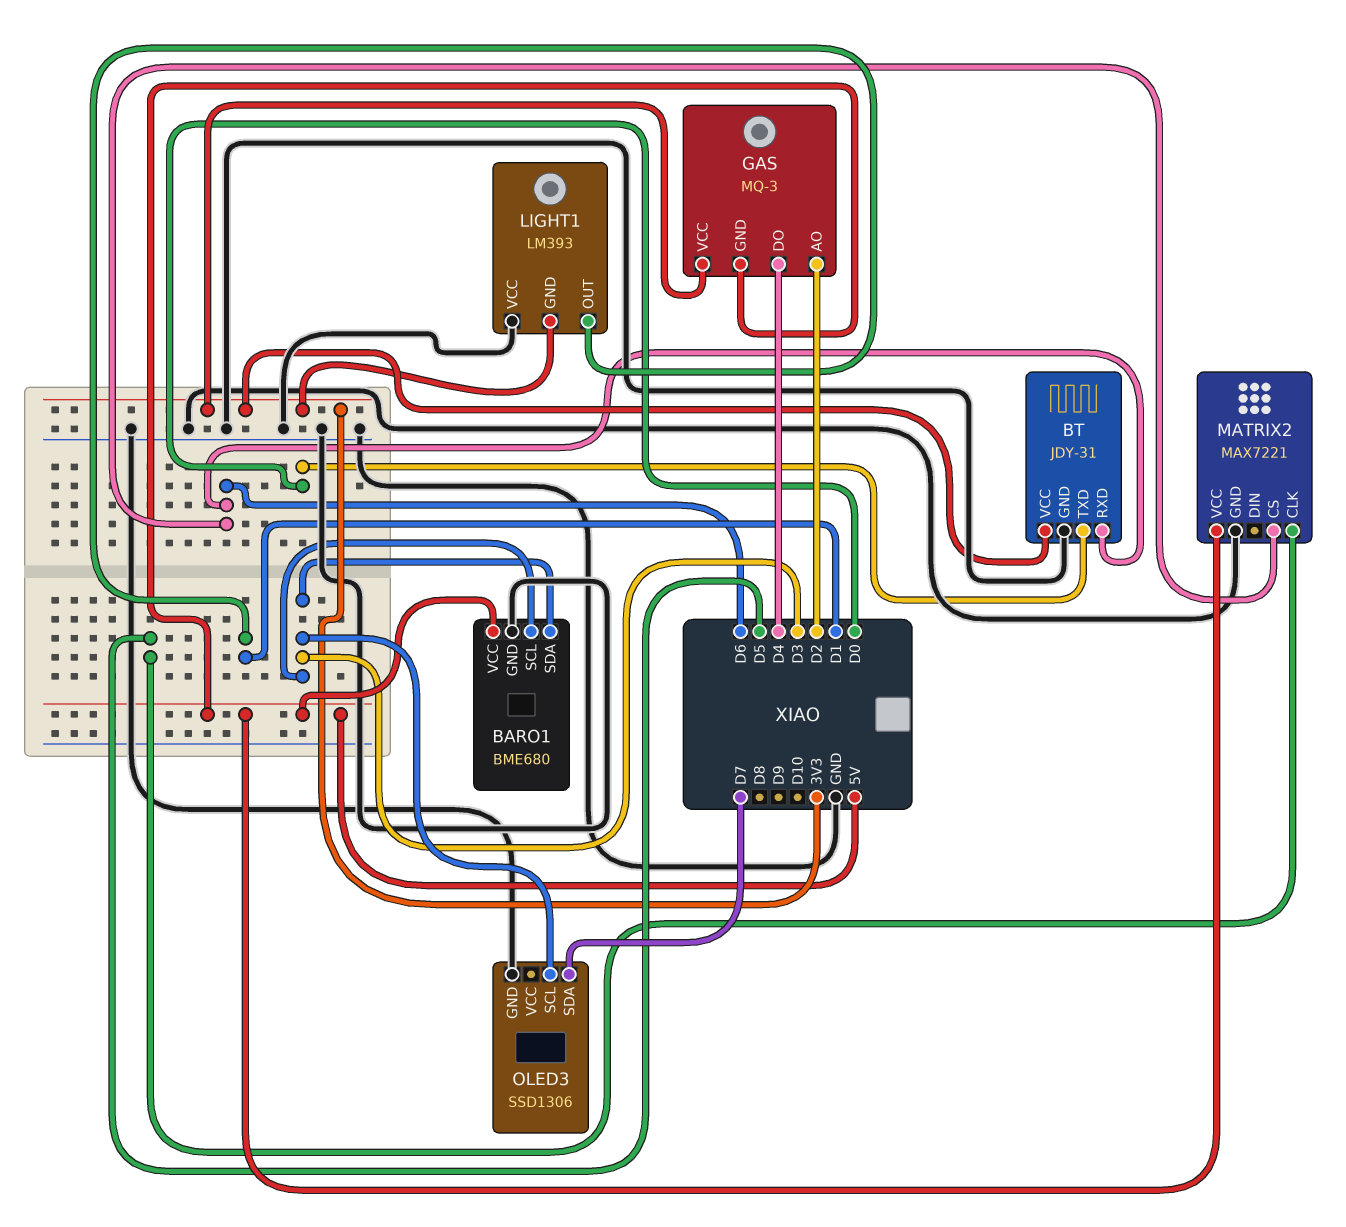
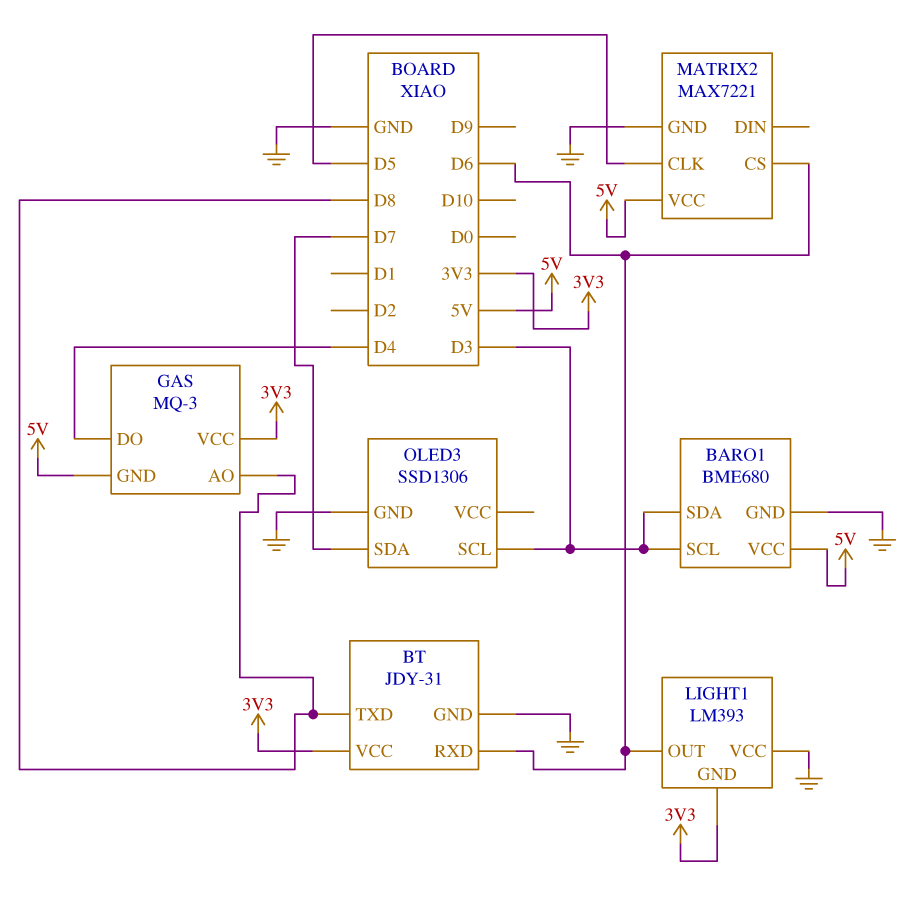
BT pin TXD: D0 -> D8
GAS pin AO: D2 -> D8
LIGHT1 pin OUT: D1 -> D6

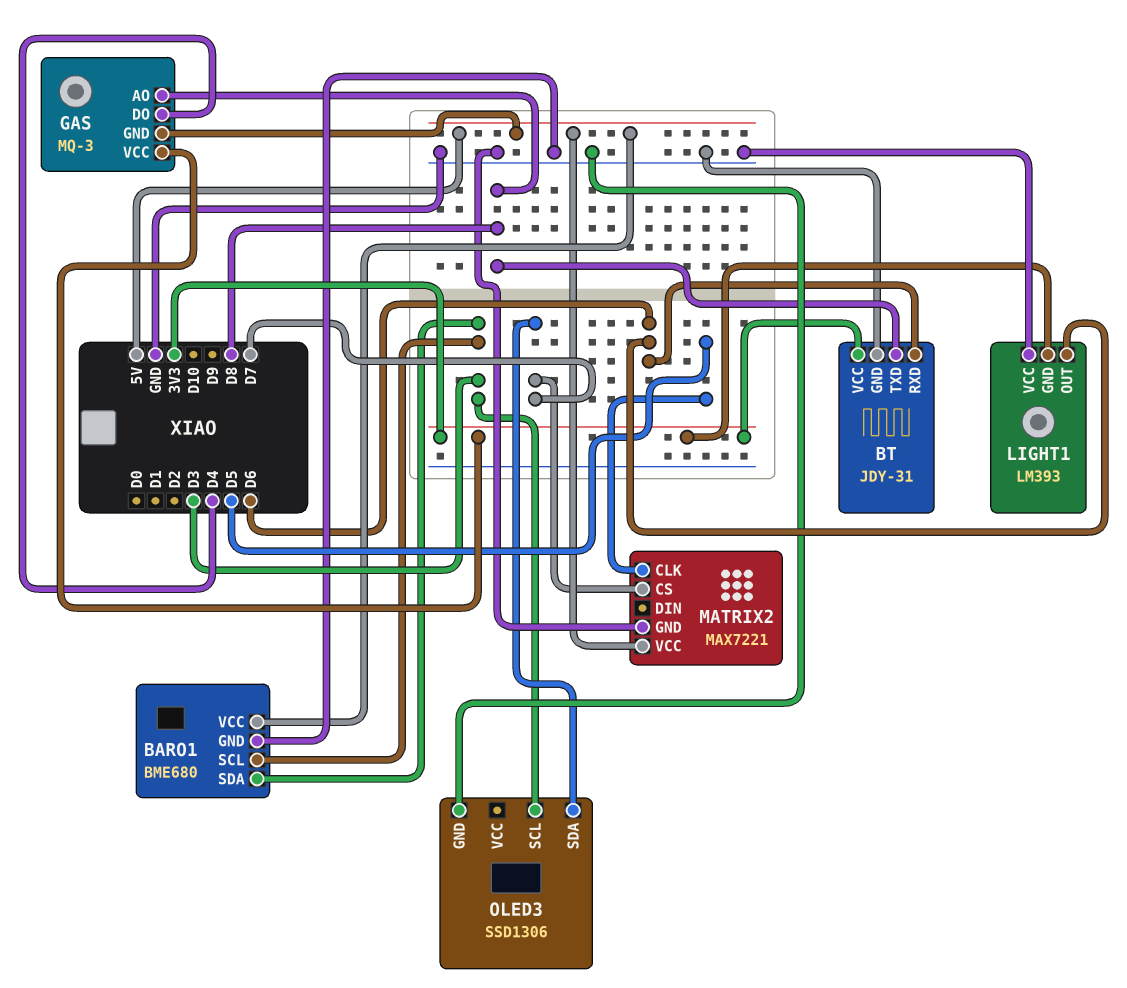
MATRIX2 pin CS: D6 -> D7

